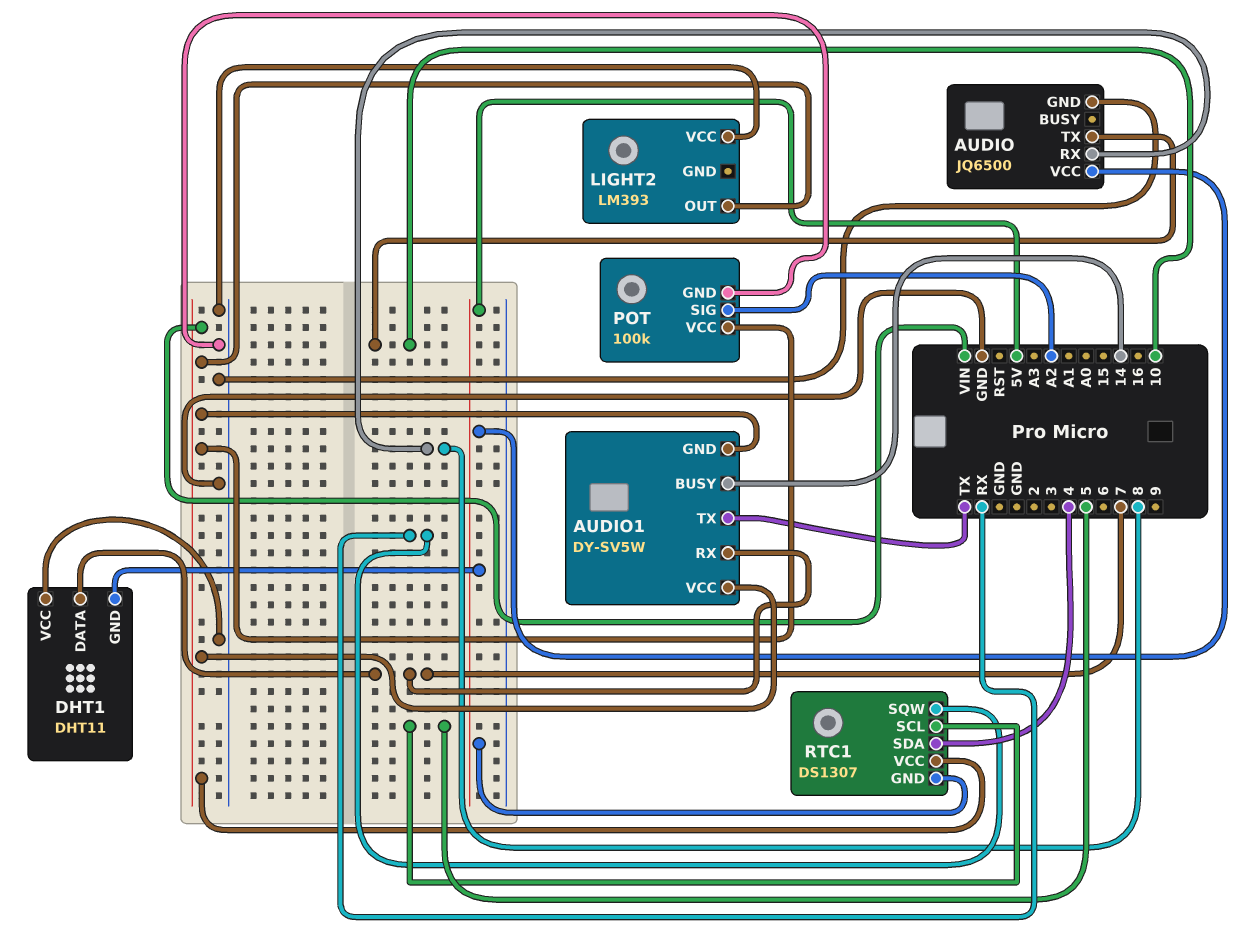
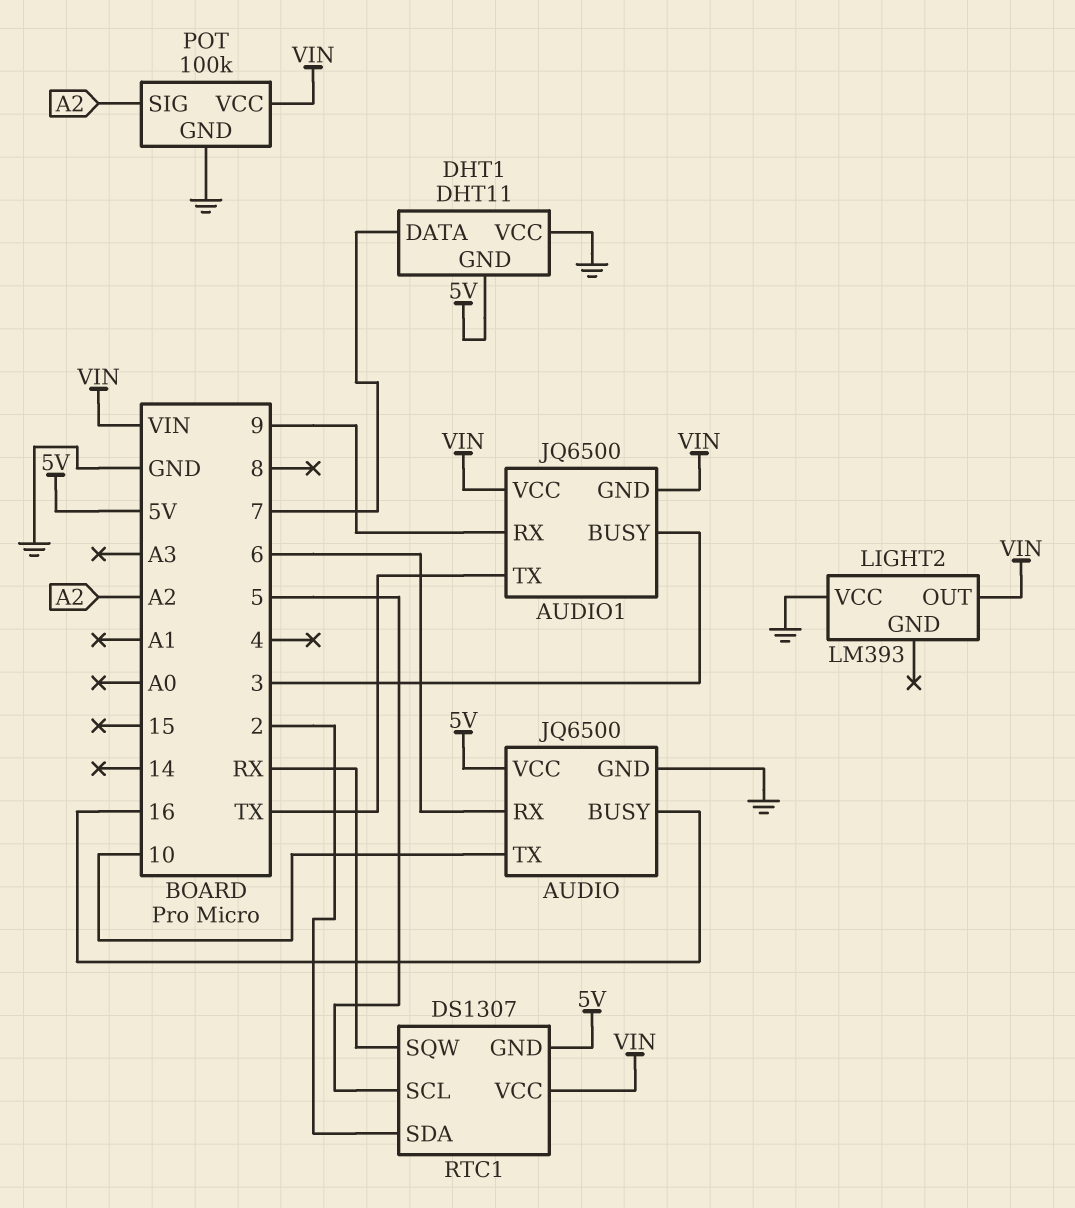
AUDIO pin BUSY: none -> 16
AUDIO pin RX: 8 -> 6
AUDIO1: DY-SV5W -> JQ6500
AUDIO1 pin BUSY: 14 -> 3
AUDIO1 pin RX: 7 -> 9
RTC1 pin SDA: 4 -> 2

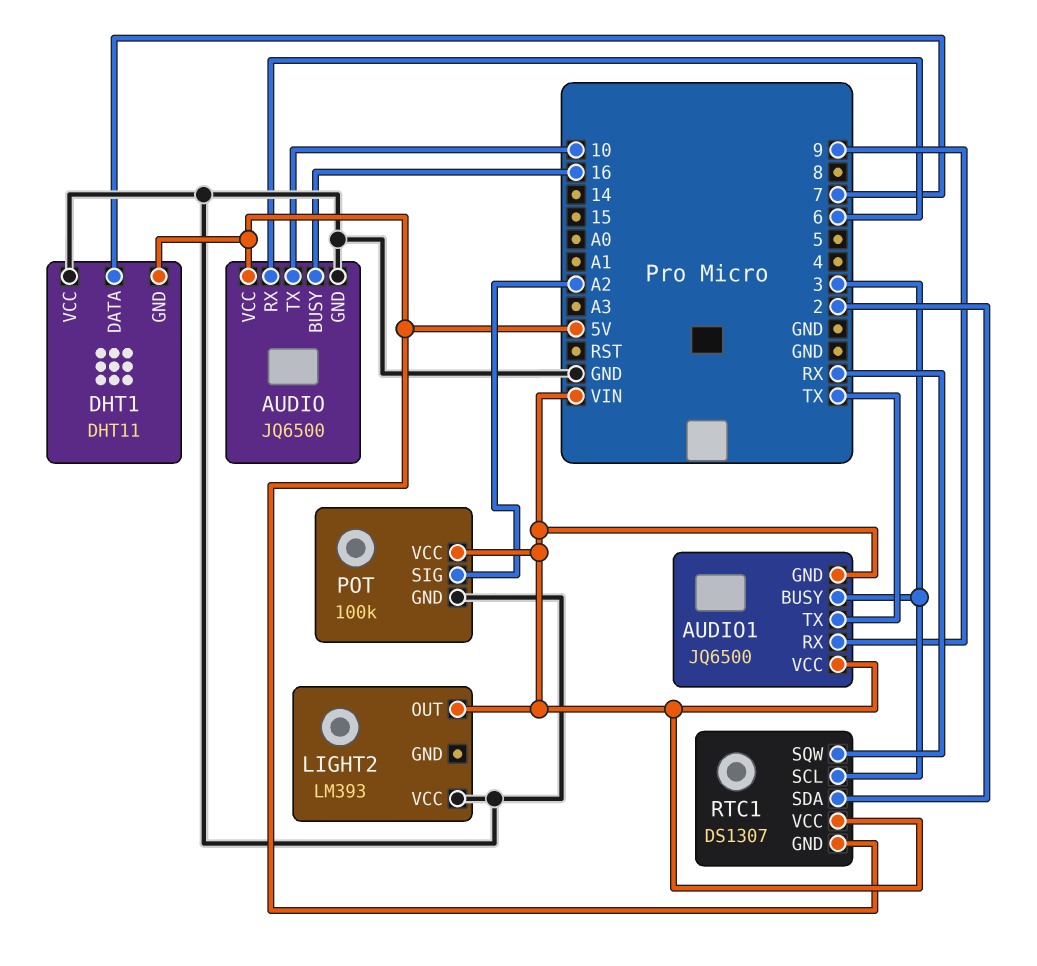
RTC1 pin SCL: 5 -> 3

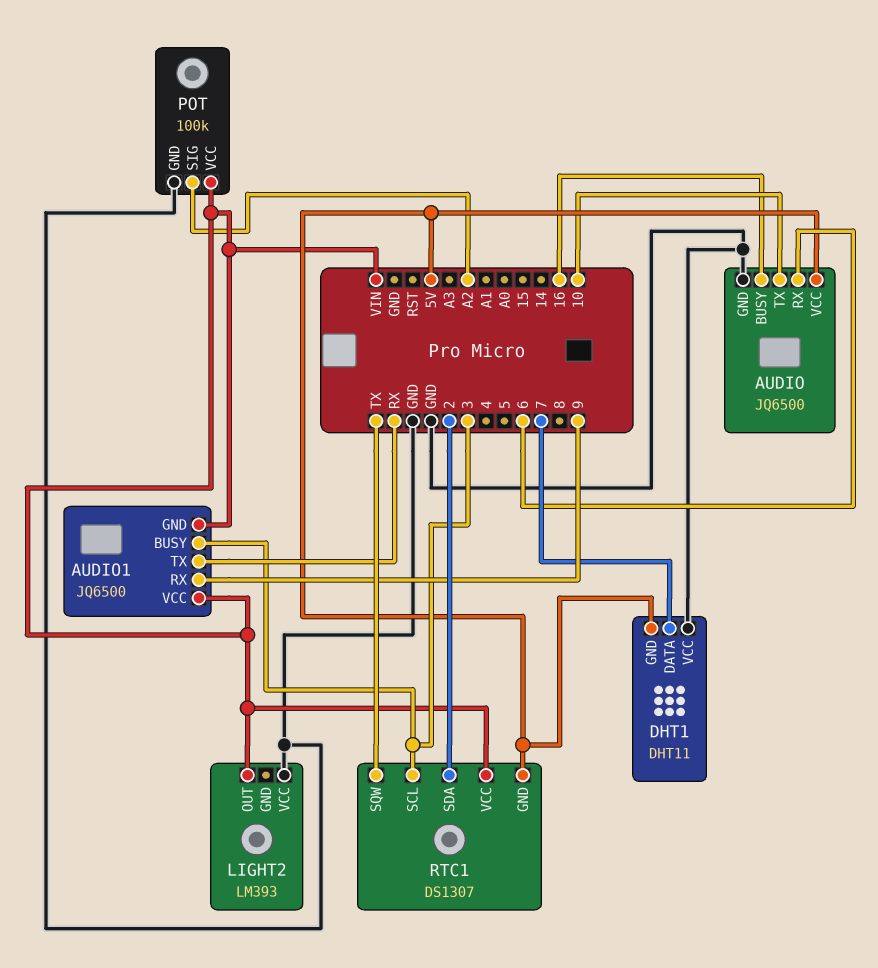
AUDIO1 pin TX: TX -> RX
RTC1 pin SQW: RX -> TX

